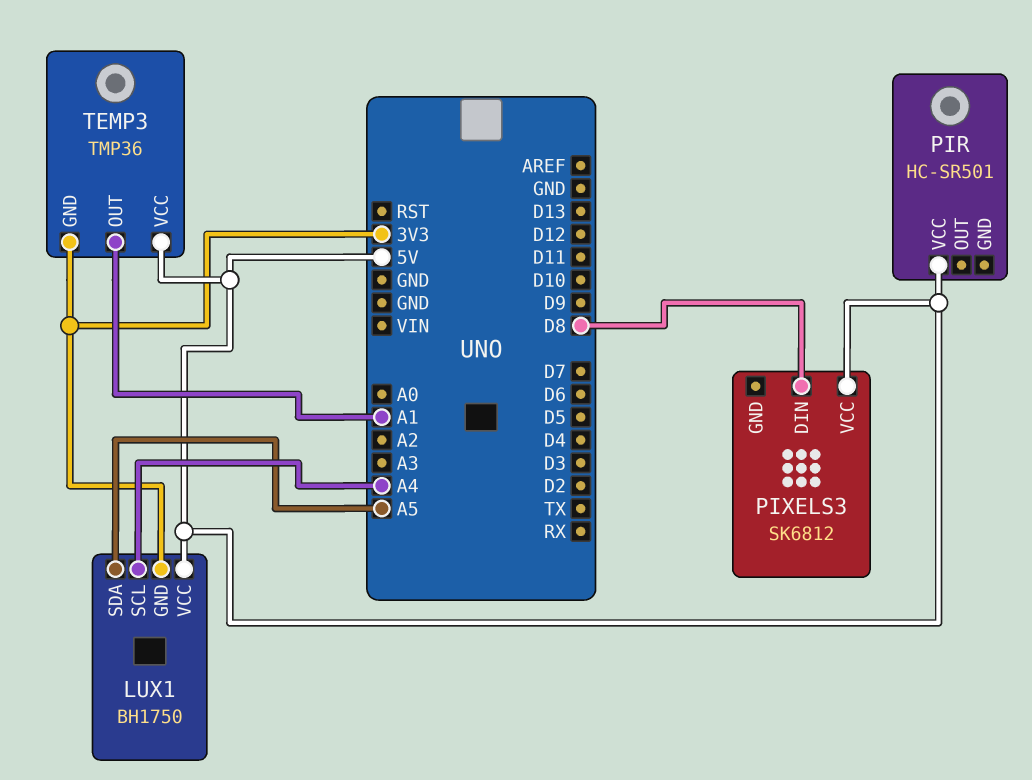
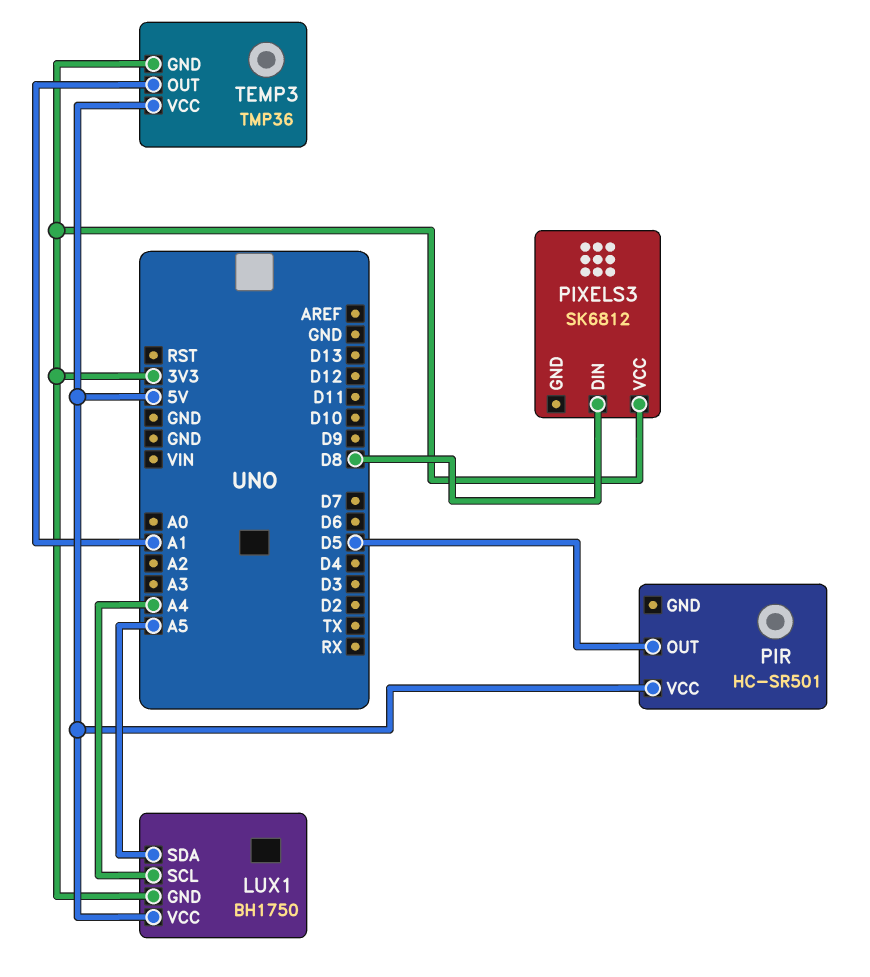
PIR pin OUT: none -> D5
PIXELS3 pin VCC: 5V -> 3V3

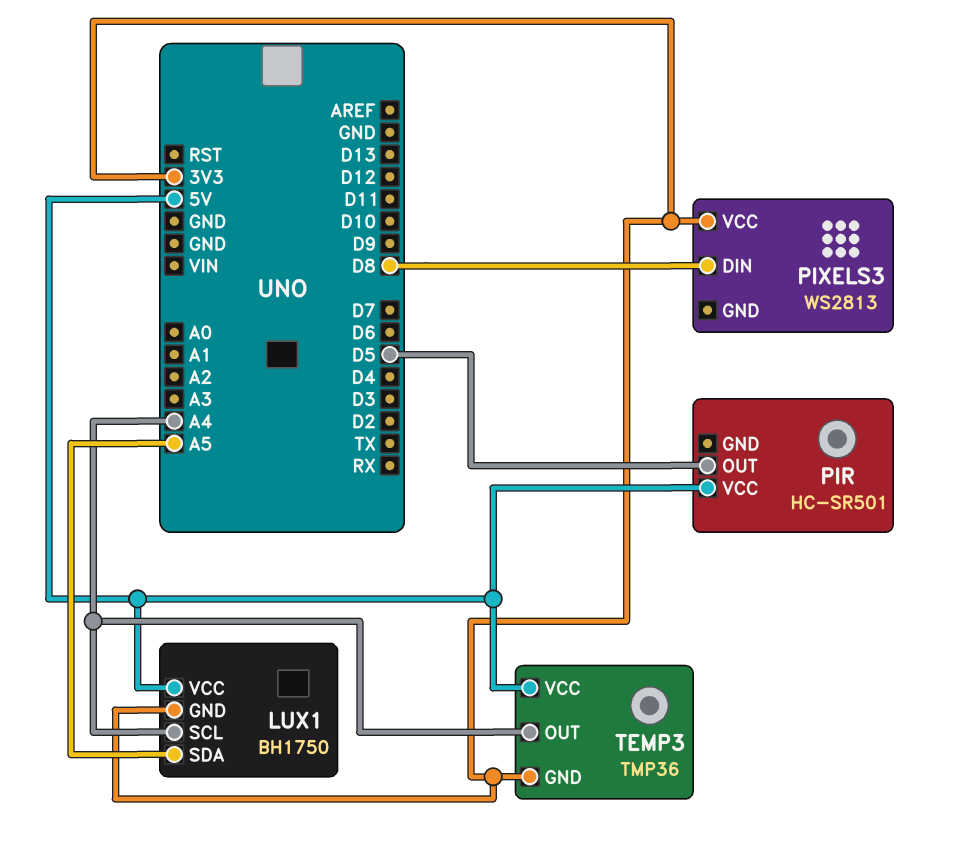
PIXELS3: SK6812 -> WS2813
TEMP3 pin OUT: A1 -> A4

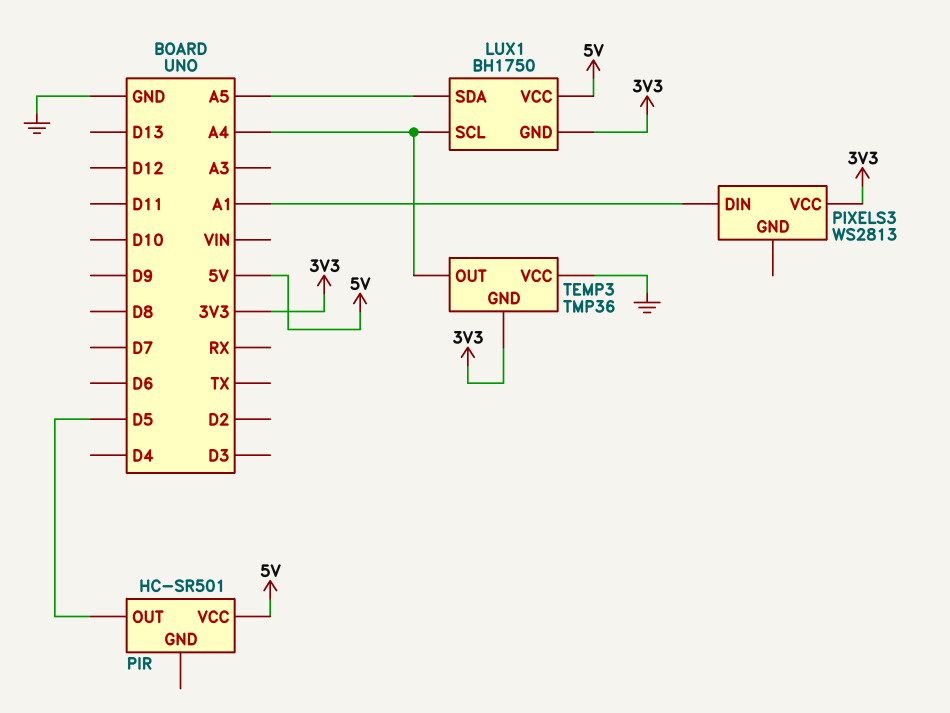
PIXELS3 pin DIN: D8 -> A1
TEMP3 pin VCC: 5V -> GND

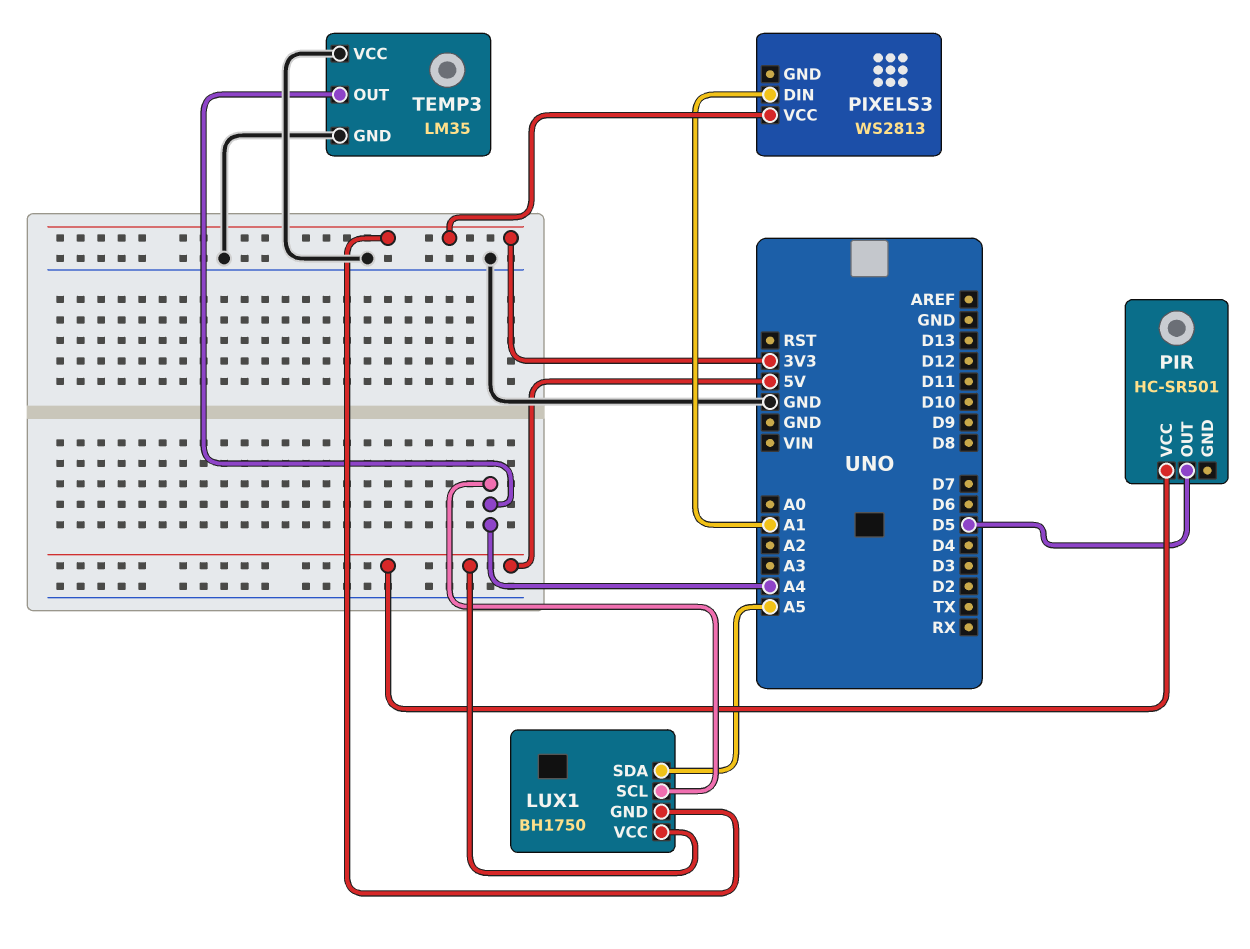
TEMP3: TMP36 -> LM35
TEMP3 pin GND: 3V3 -> GND

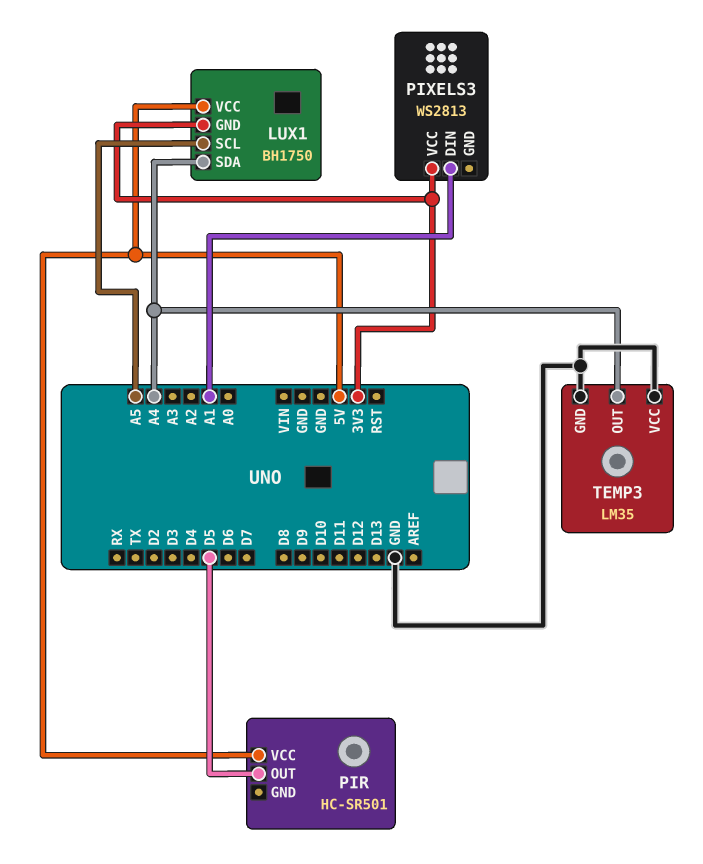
LUX1 pin SCL: A4 -> A5
LUX1 pin SDA: A5 -> A4

